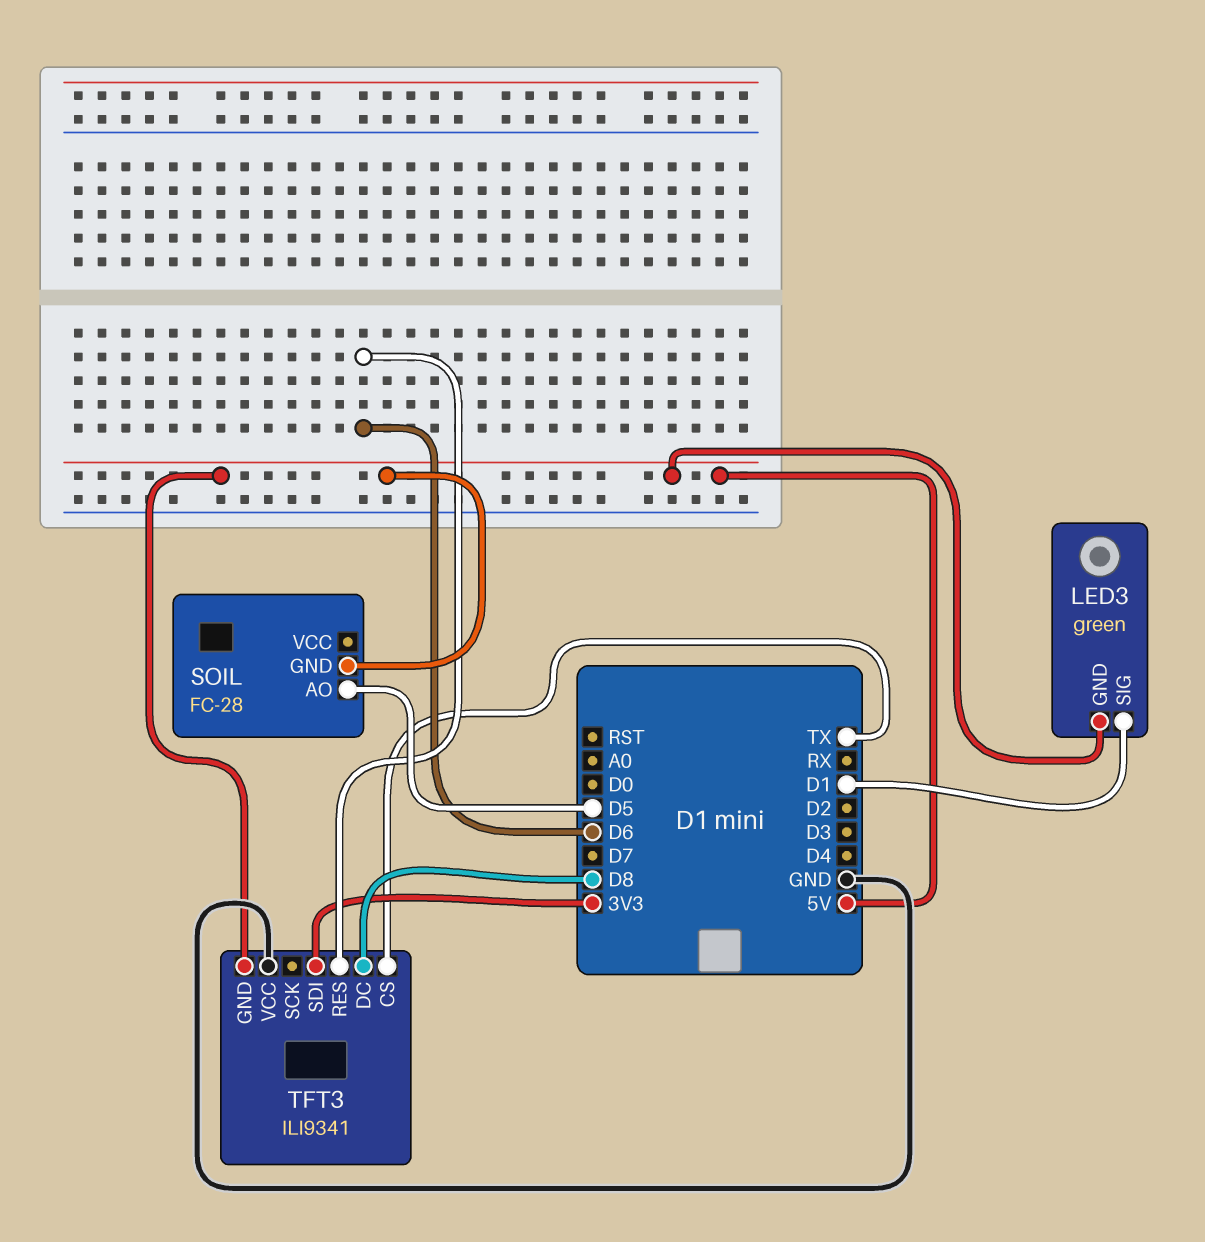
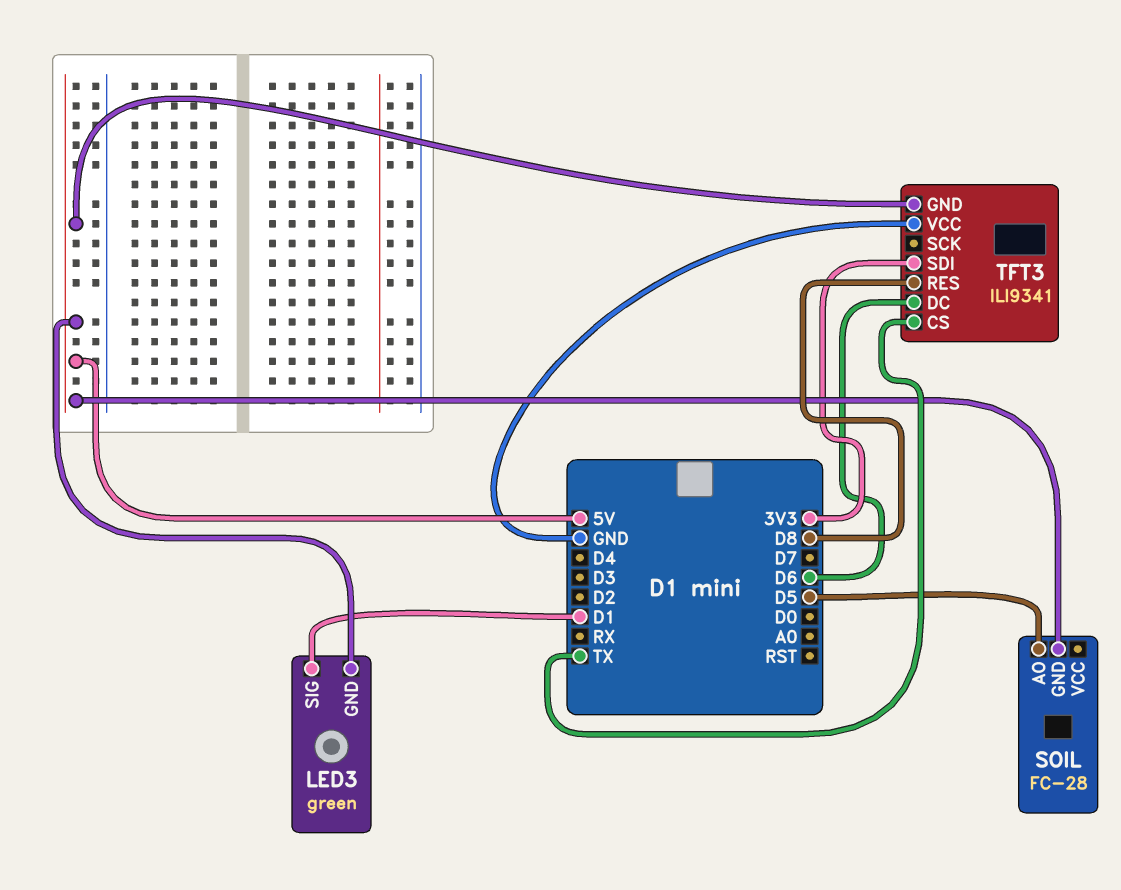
TFT3 pin DC: D8 -> D6
TFT3 pin RES: D6 -> D8

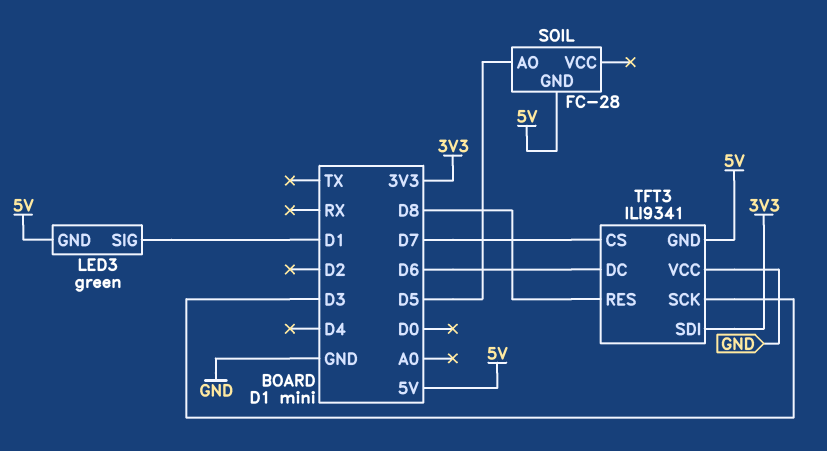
TFT3 pin CS: TX -> D7
TFT3 pin SCK: none -> D3

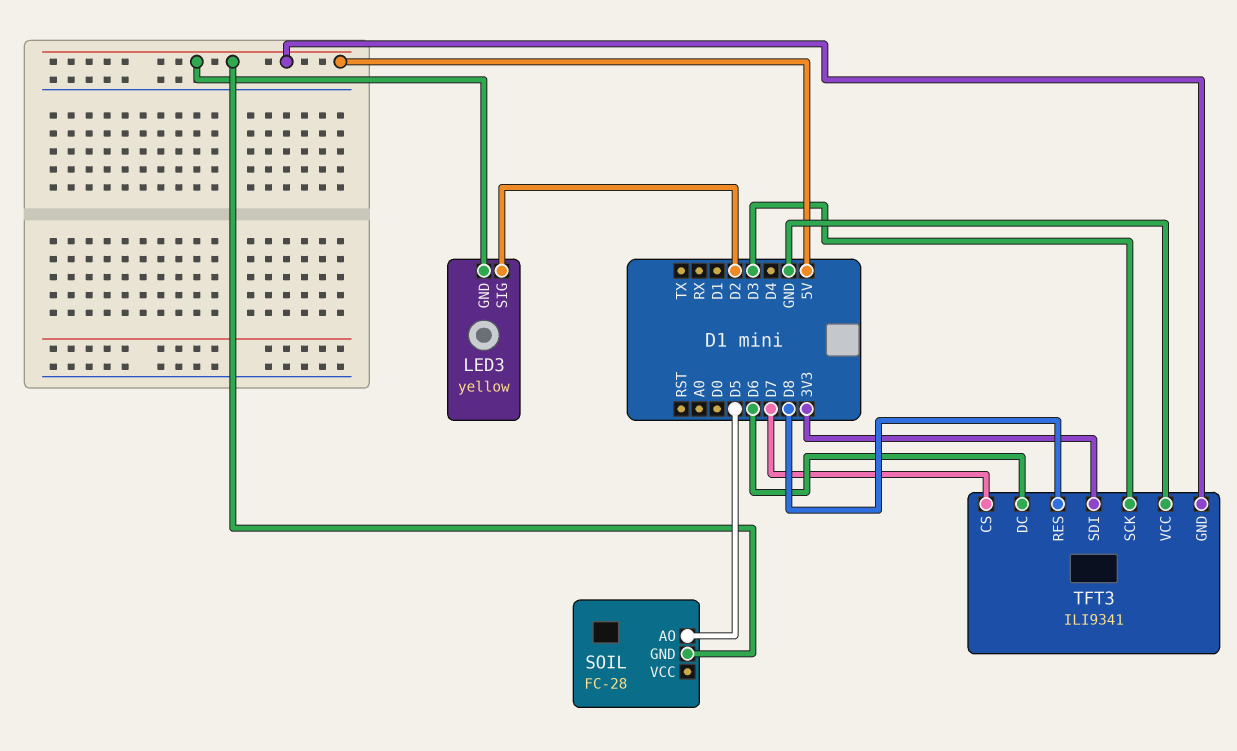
LED3: green -> yellow
LED3 pin SIG: D1 -> D2

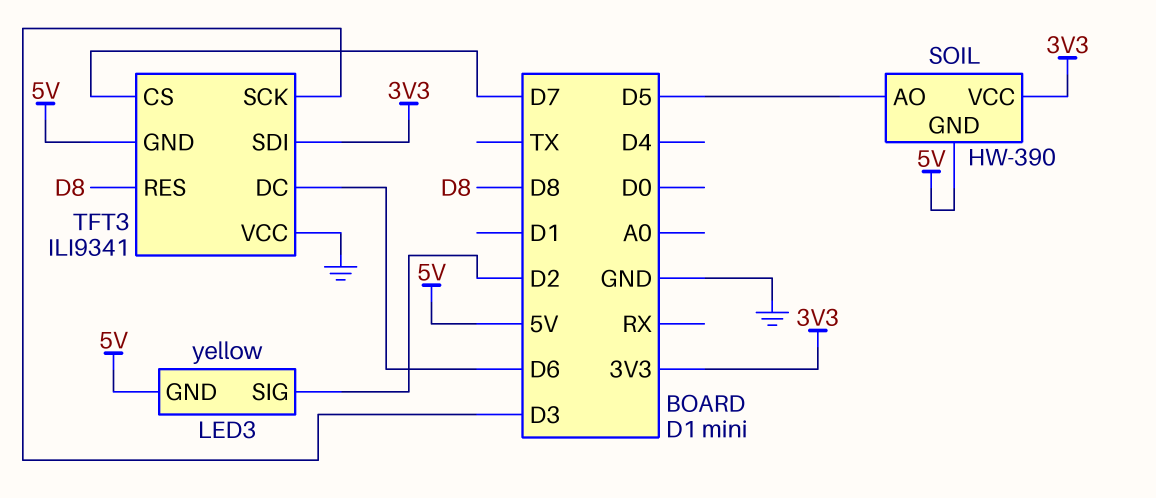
SOIL: FC-28 -> HW-390
SOIL pin VCC: none -> 3V3

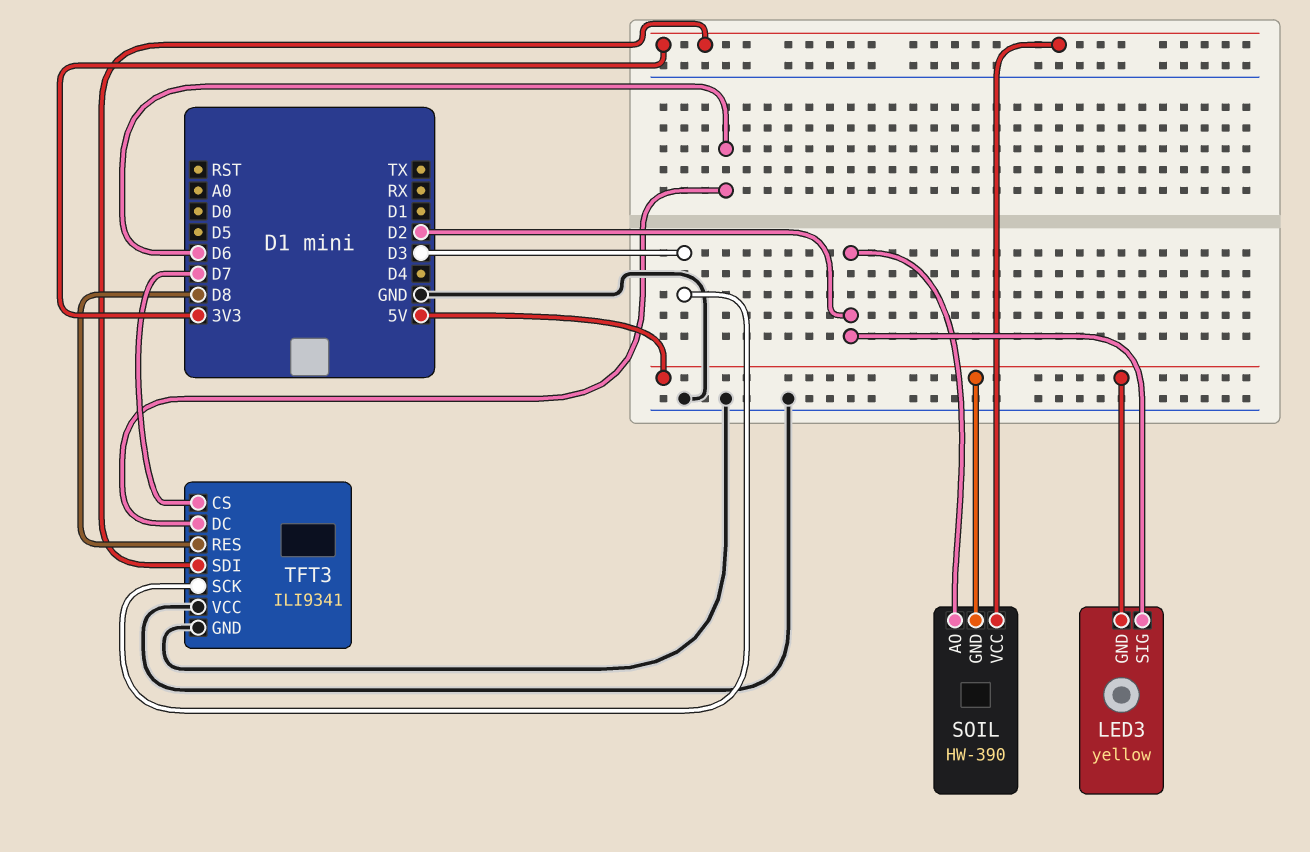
SOIL pin AO: D5 -> D2
TFT3 pin GND: 5V -> GND

